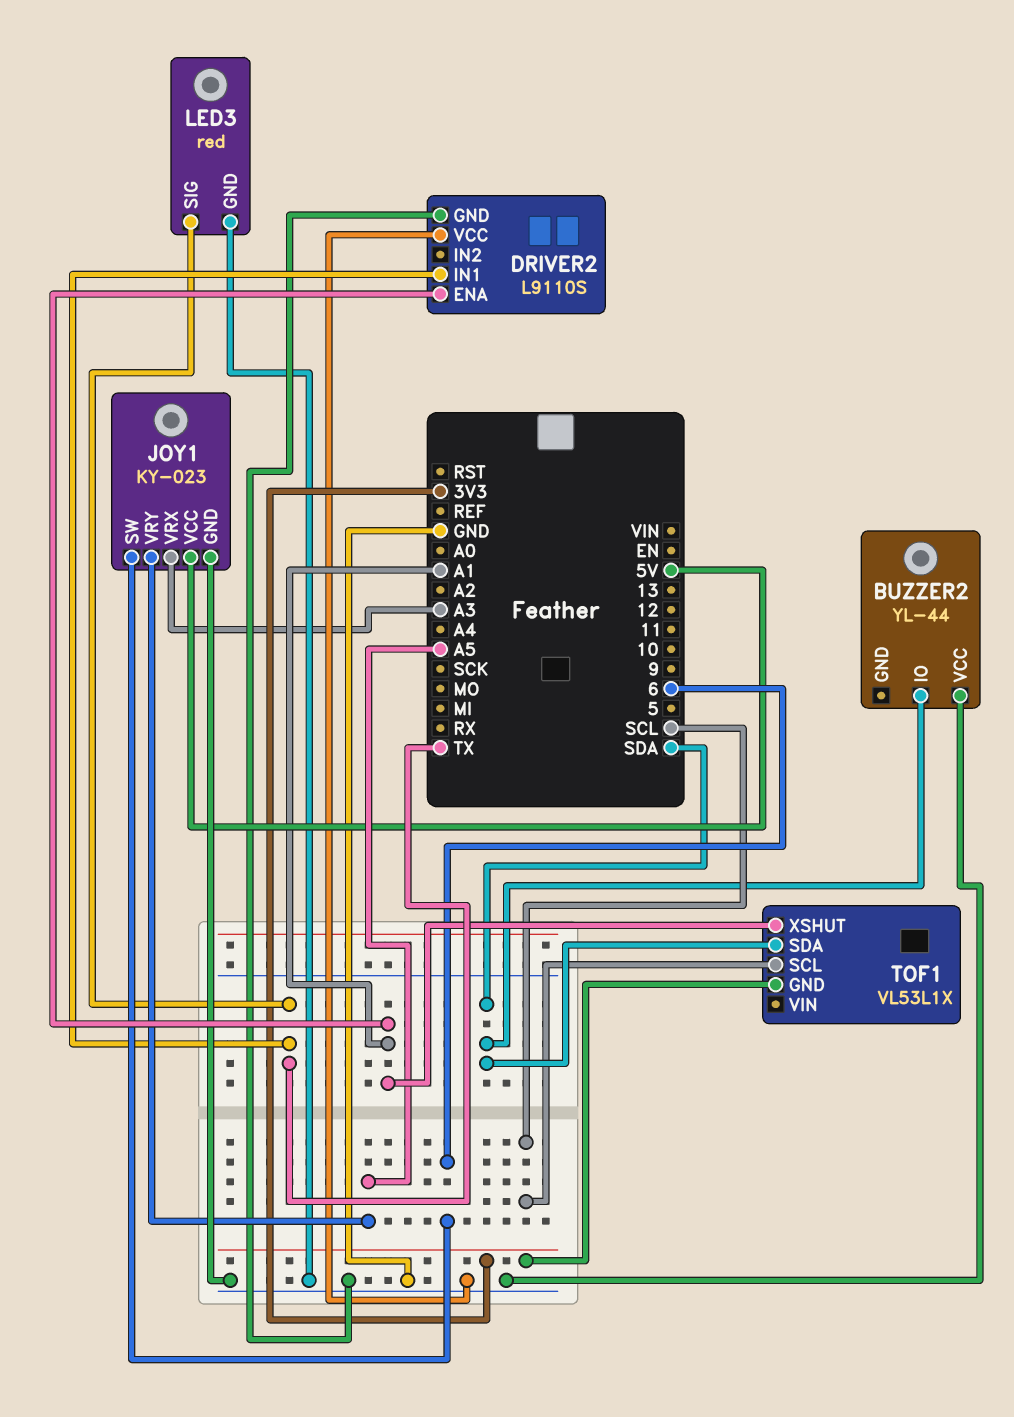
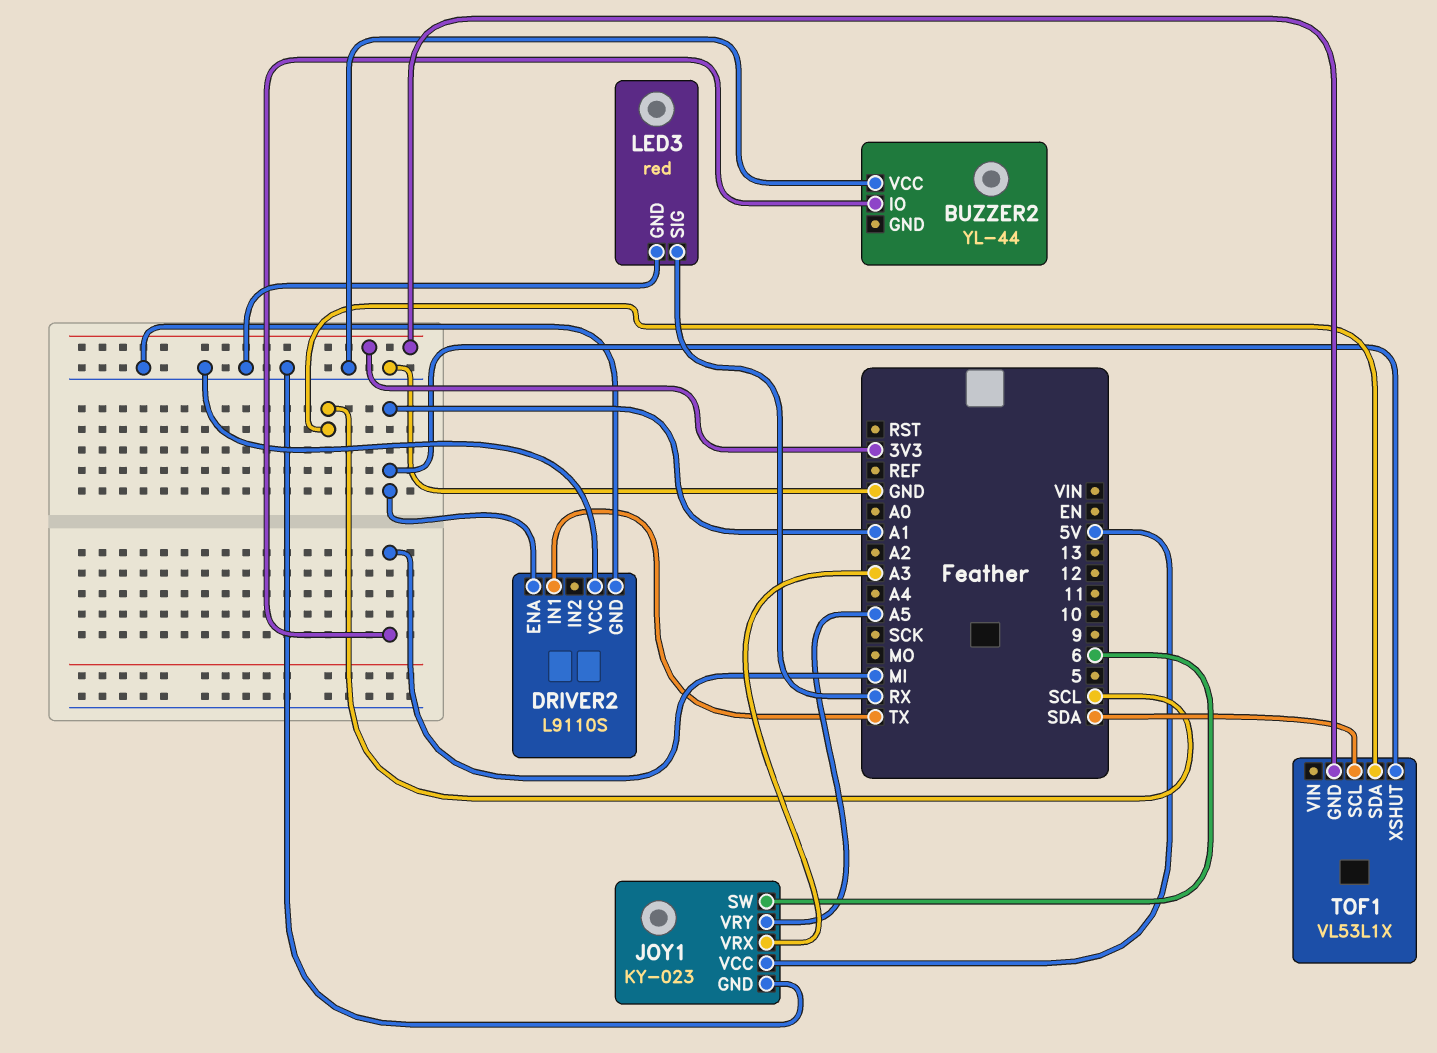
BUZZER2 pin IO: SDA -> MI
LED3 pin SIG: TX -> RX
TOF1 pin SCL: SCL -> SDA
TOF1 pin SDA: SDA -> SCL

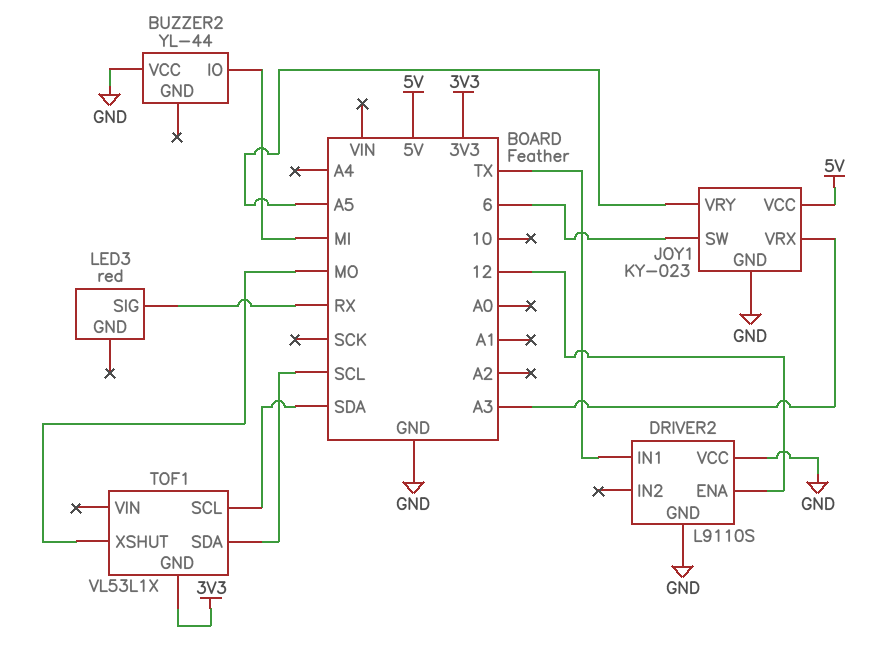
DRIVER2 pin ENA: A1 -> 12
LED3 pin GND: GND -> none
TOF1 pin XSHUT: A1 -> MO

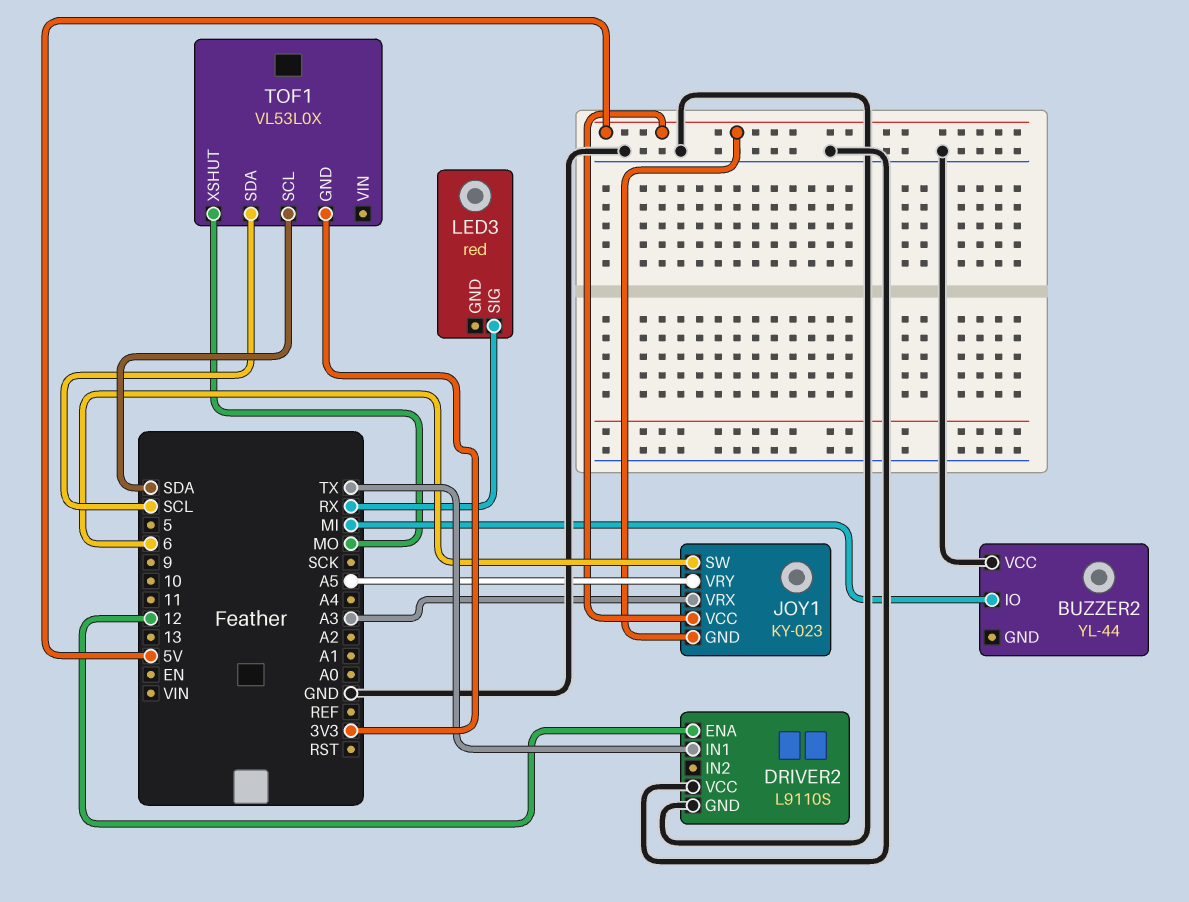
JOY1 pin GND: GND -> 5V
TOF1: VL53L1X -> VL53L0X

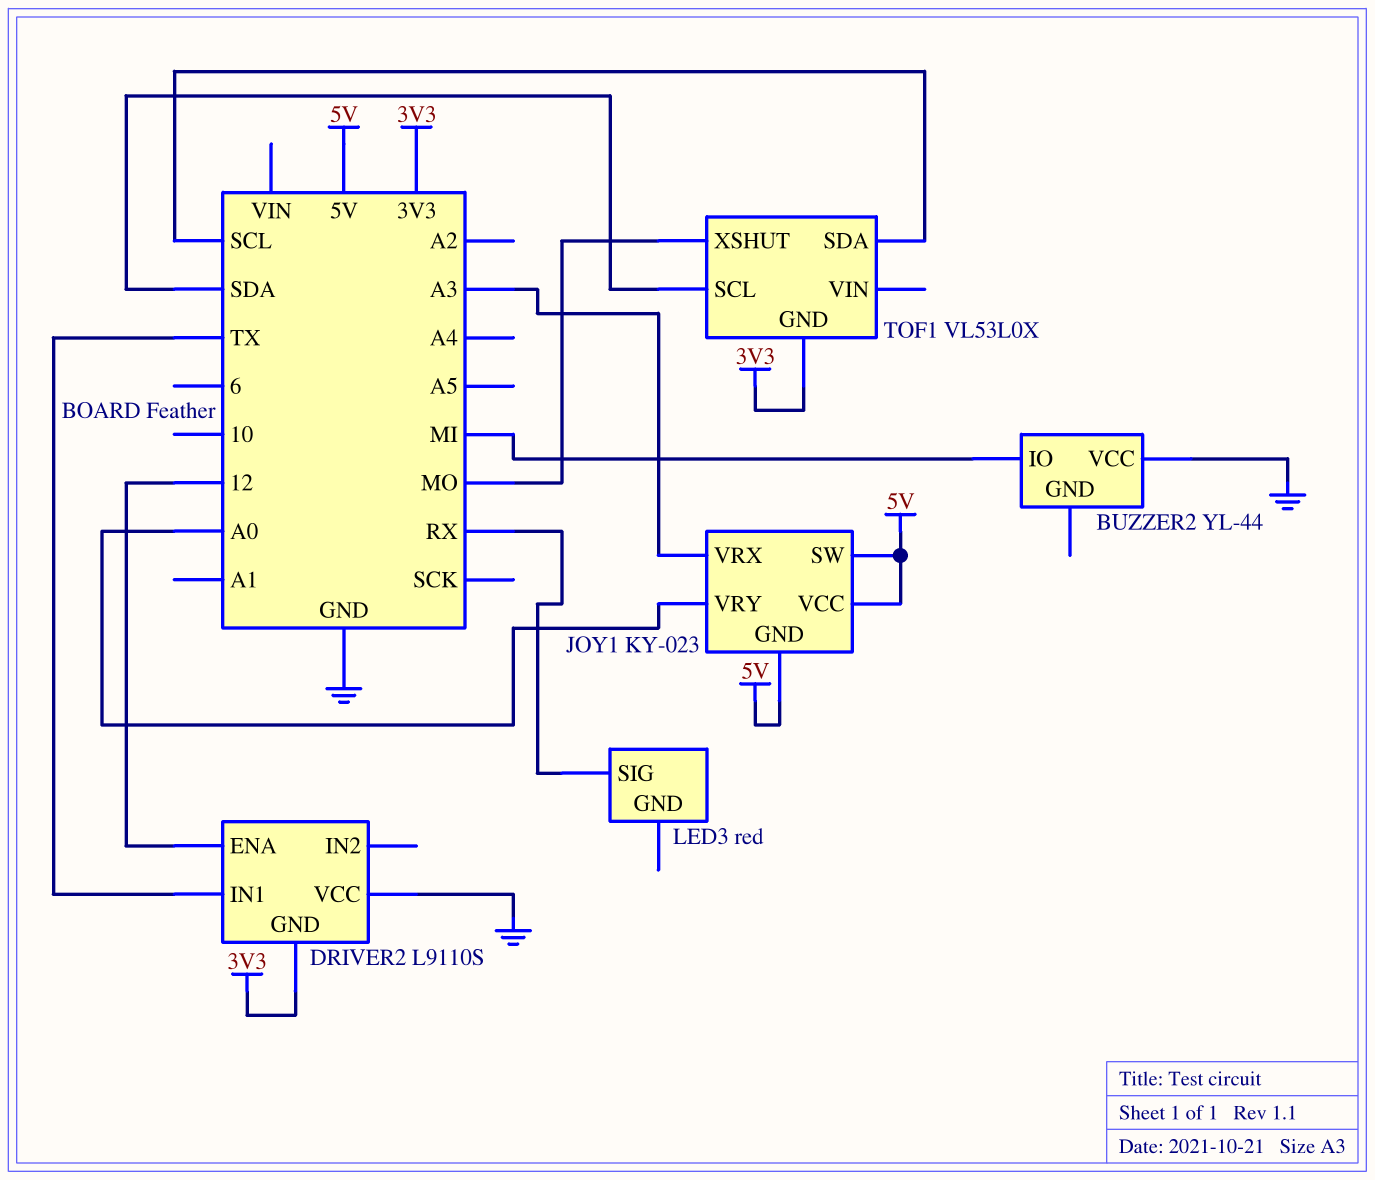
DRIVER2 pin GND: GND -> 3V3
JOY1 pin SW: 6 -> 5V
JOY1 pin VRY: A5 -> A0

